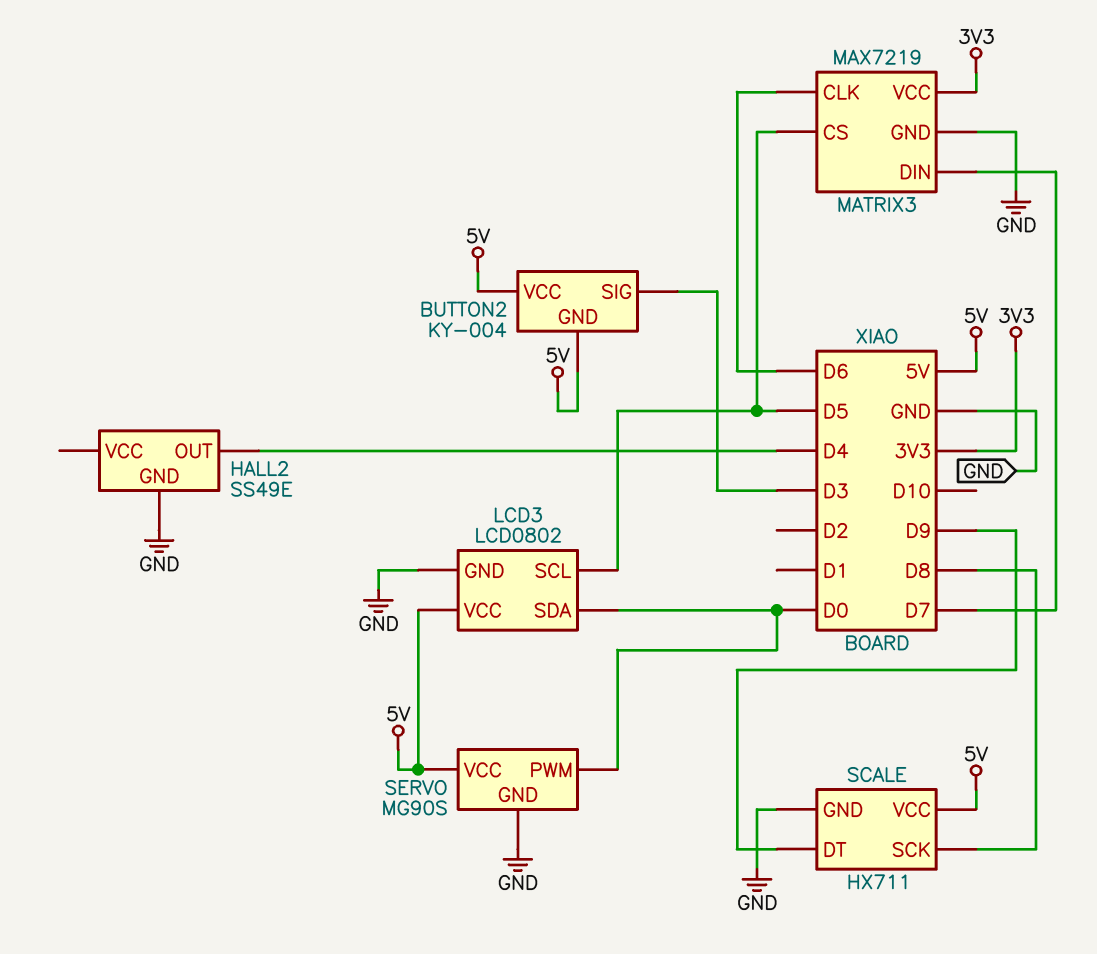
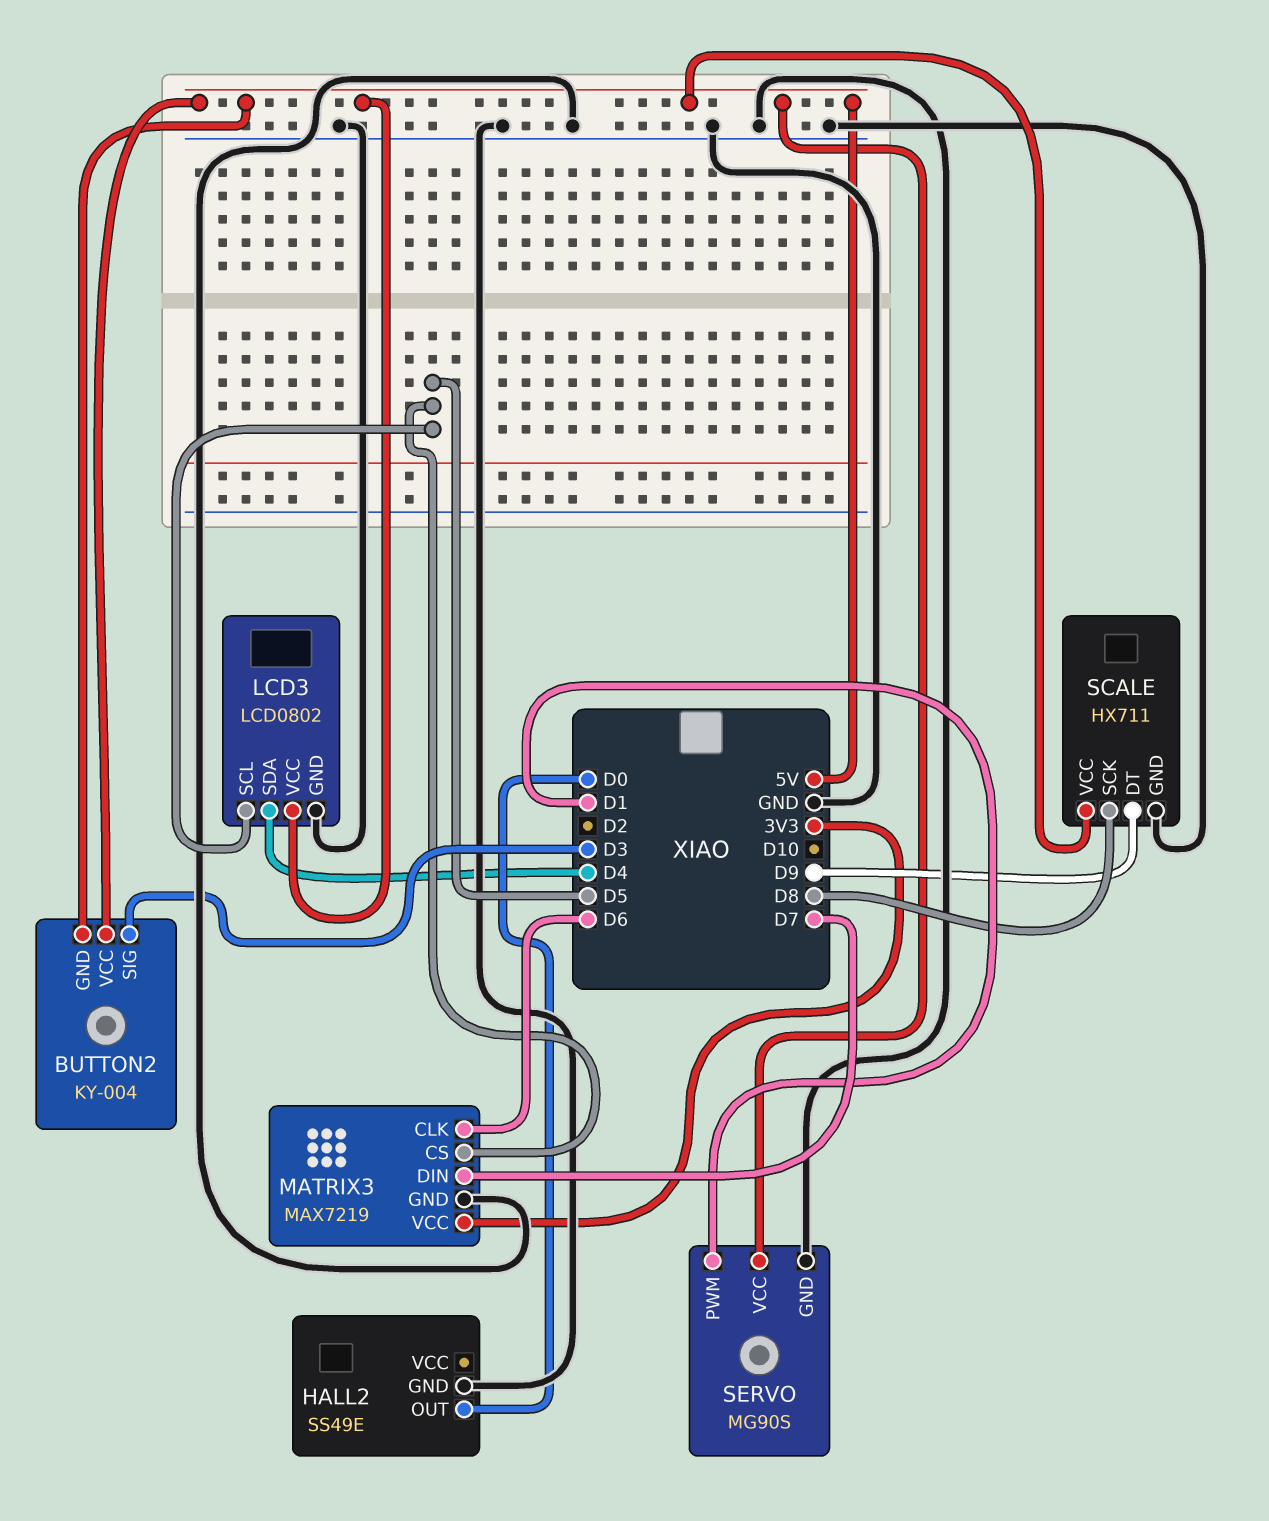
HALL2 pin OUT: D4 -> D0
LCD3 pin SDA: D0 -> D4
SERVO pin PWM: D0 -> D1

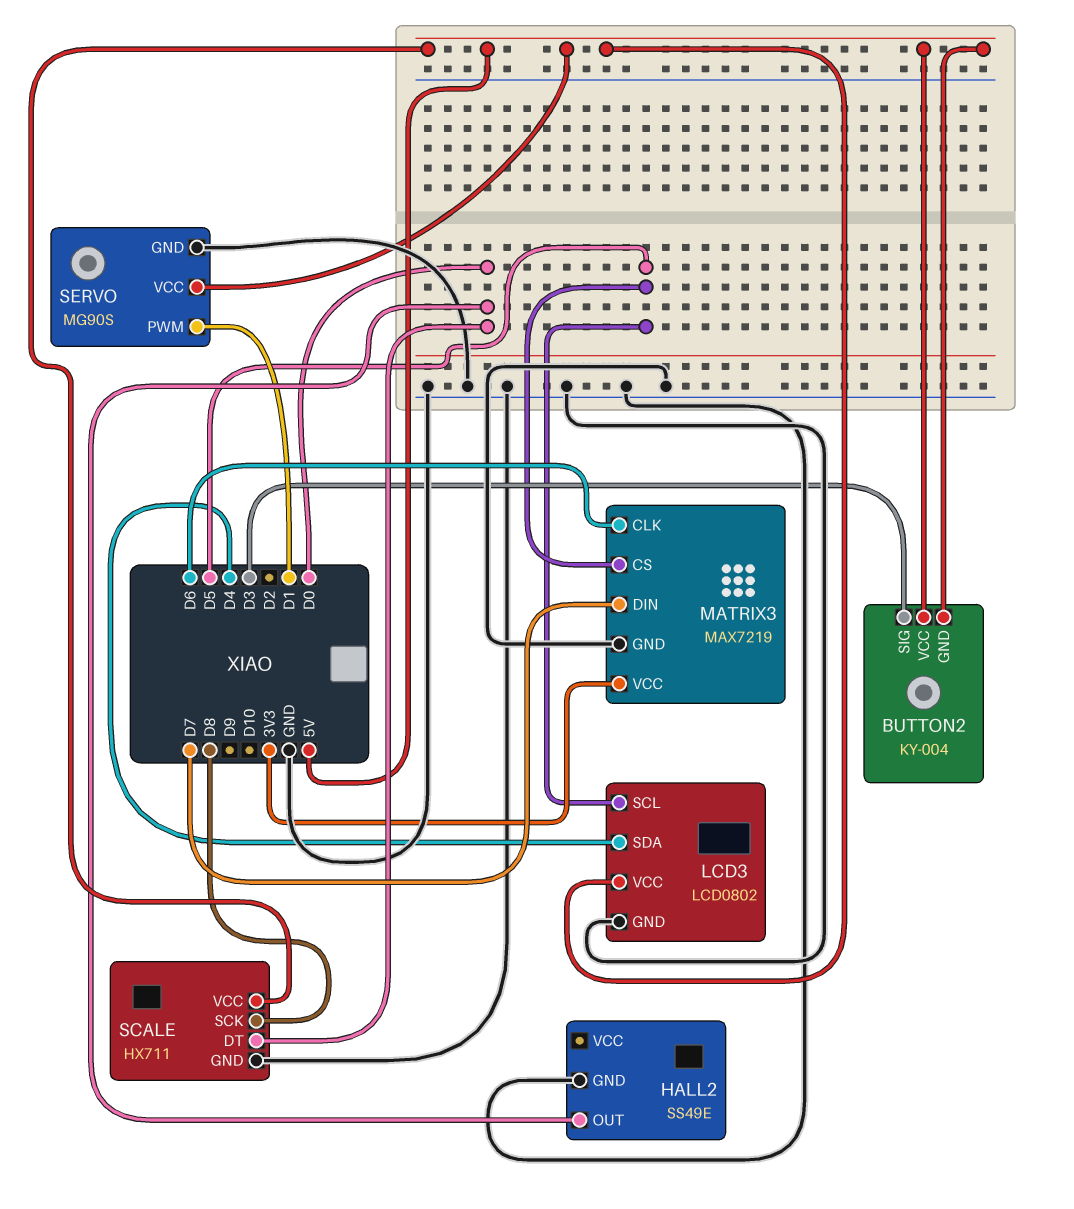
SCALE pin DT: D9 -> D0

